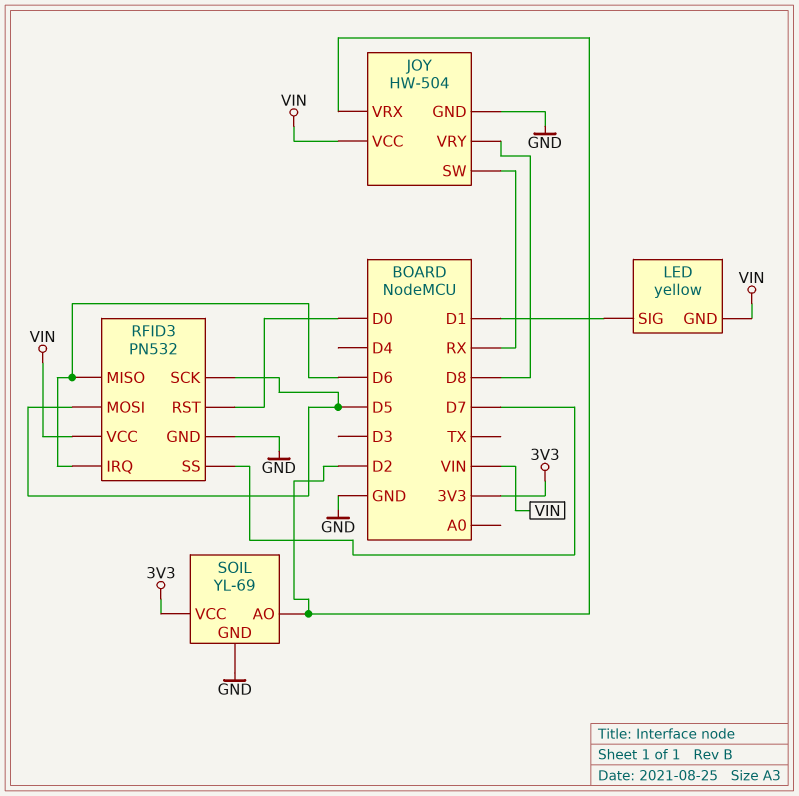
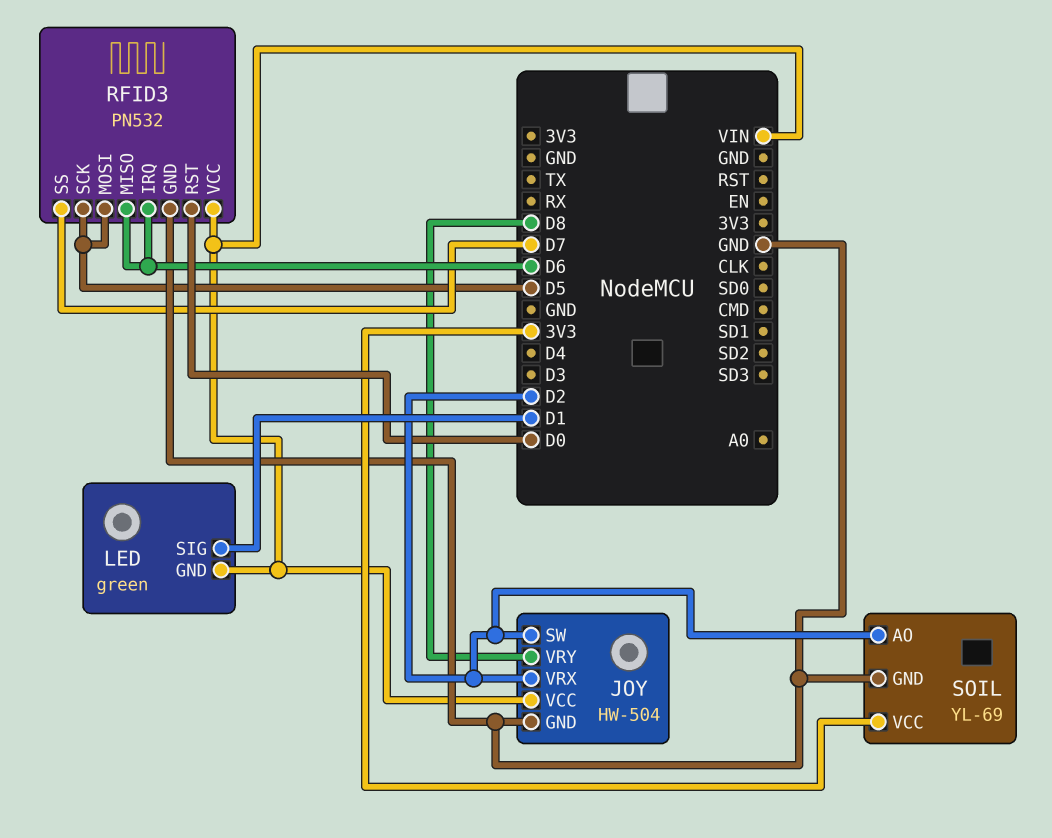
JOY pin SW: RX -> D2
LED: yellow -> green

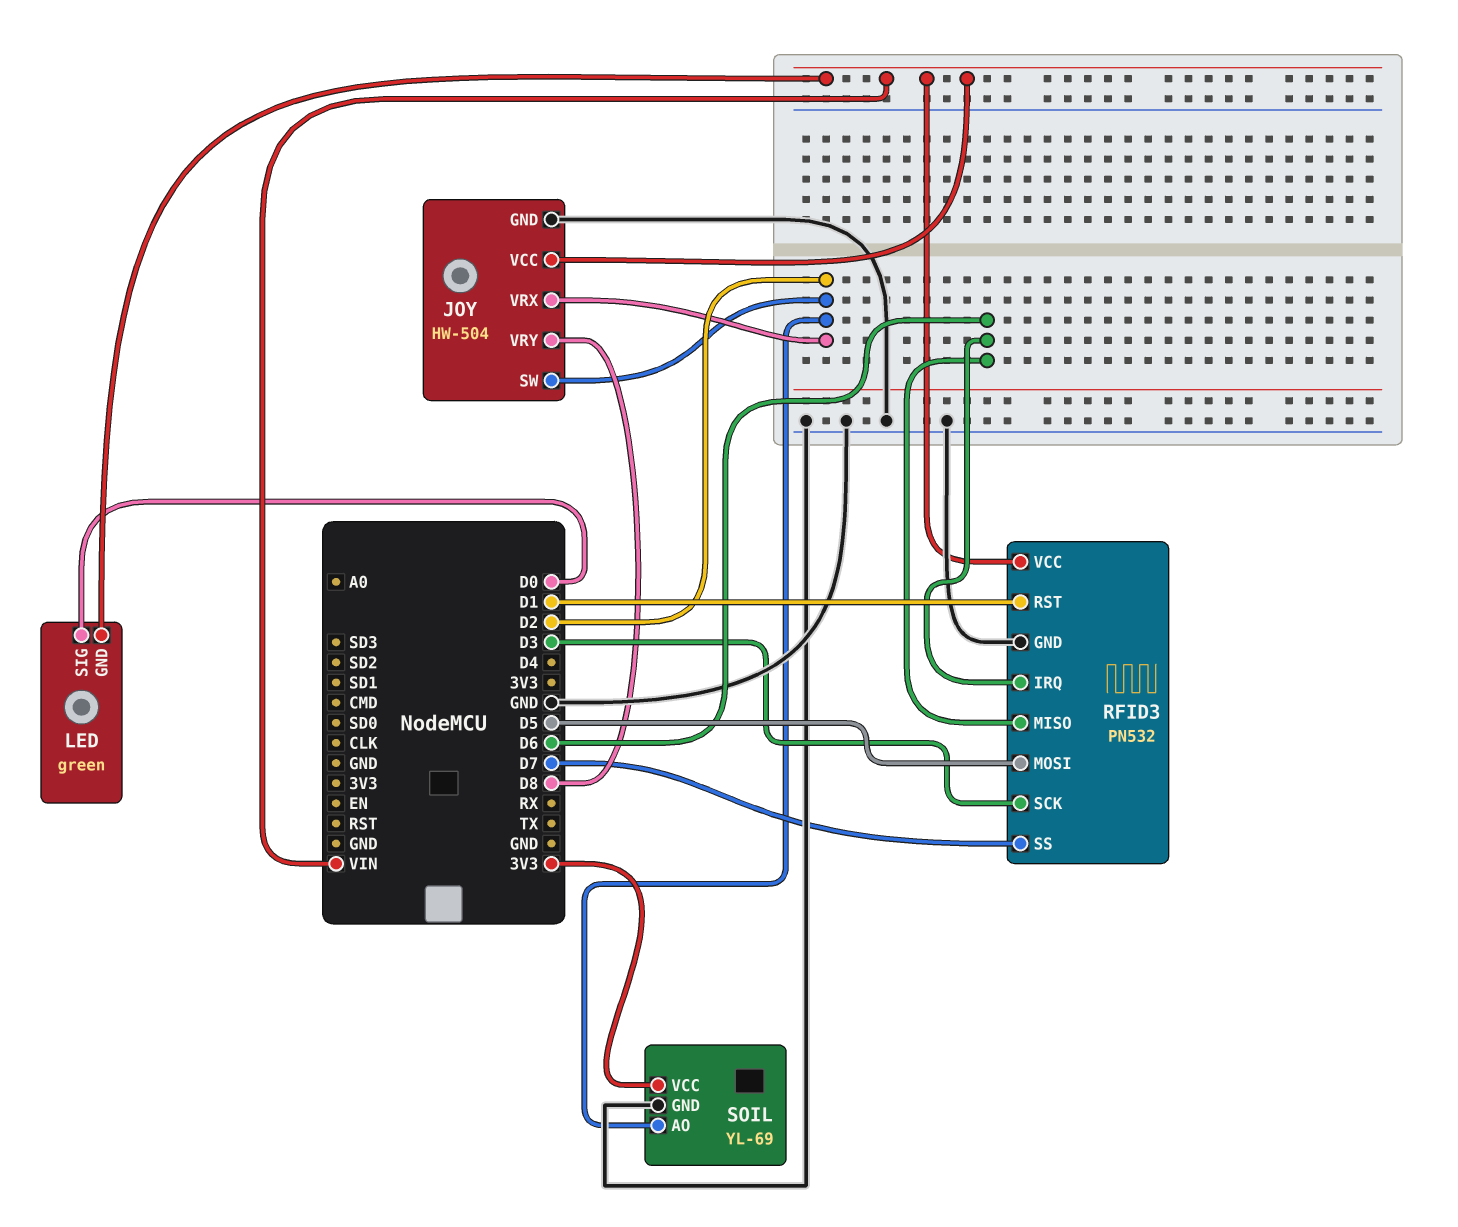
LED pin SIG: D1 -> D0
RFID3 pin RST: D0 -> D1
RFID3 pin SCK: D5 -> D3

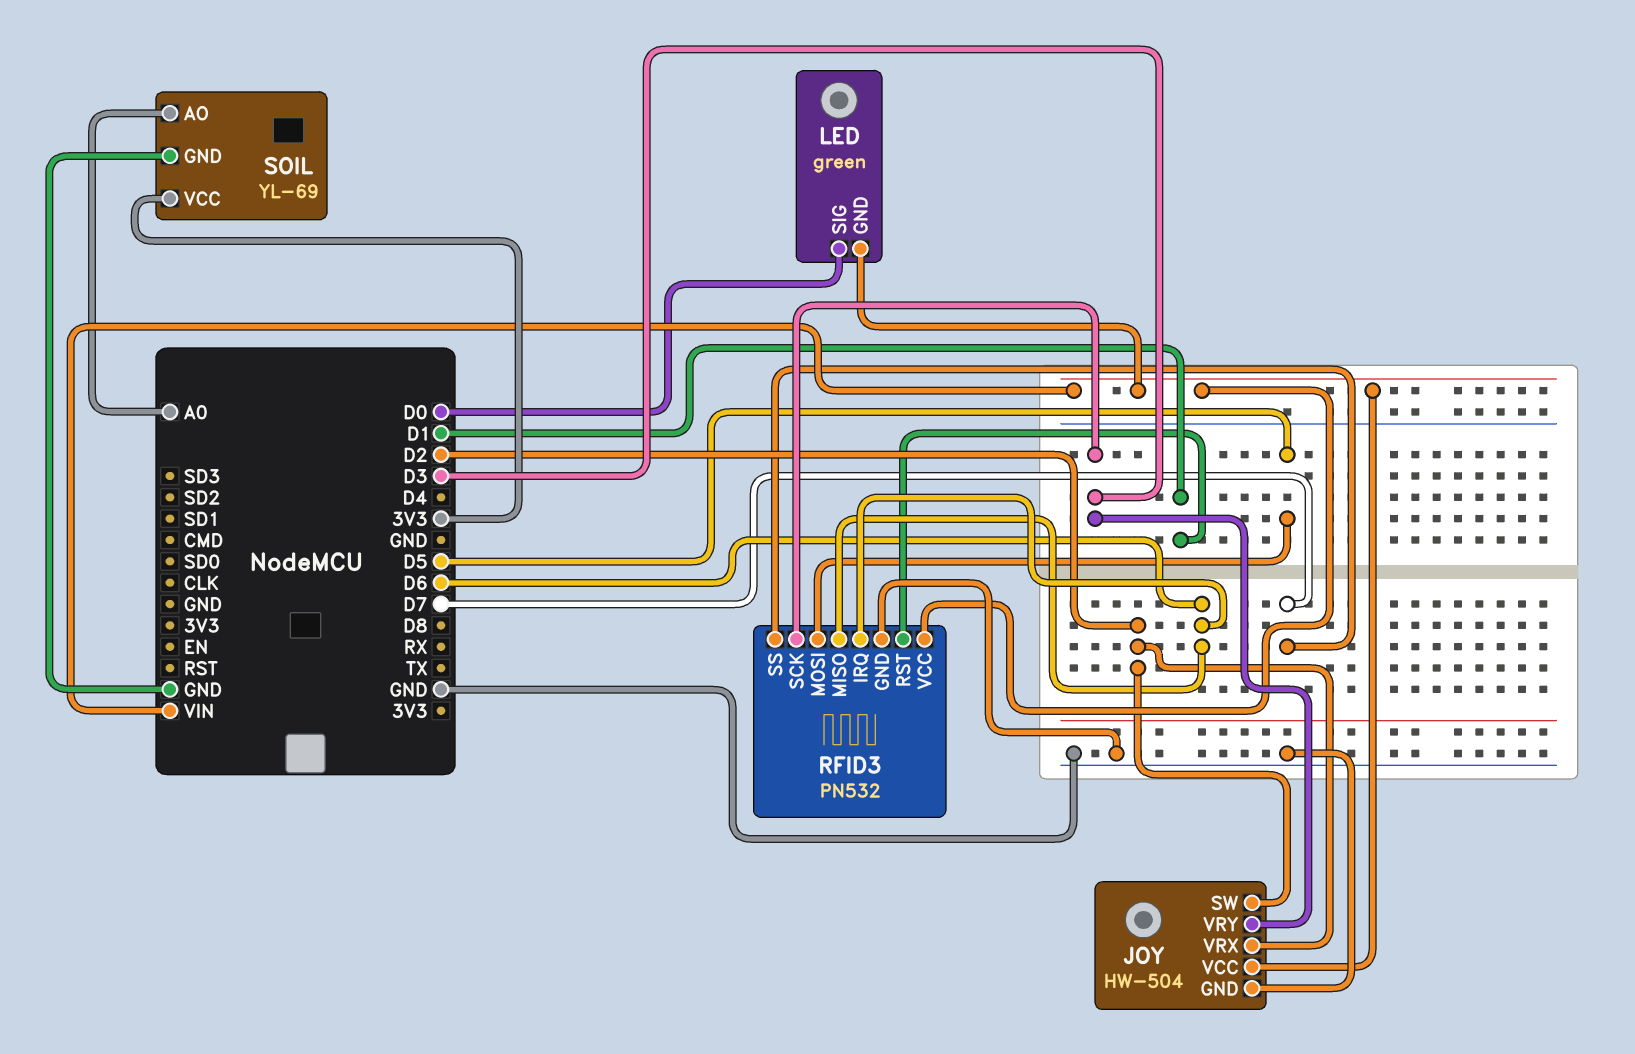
JOY pin VRY: D8 -> D3
SOIL pin AO: D2 -> A0

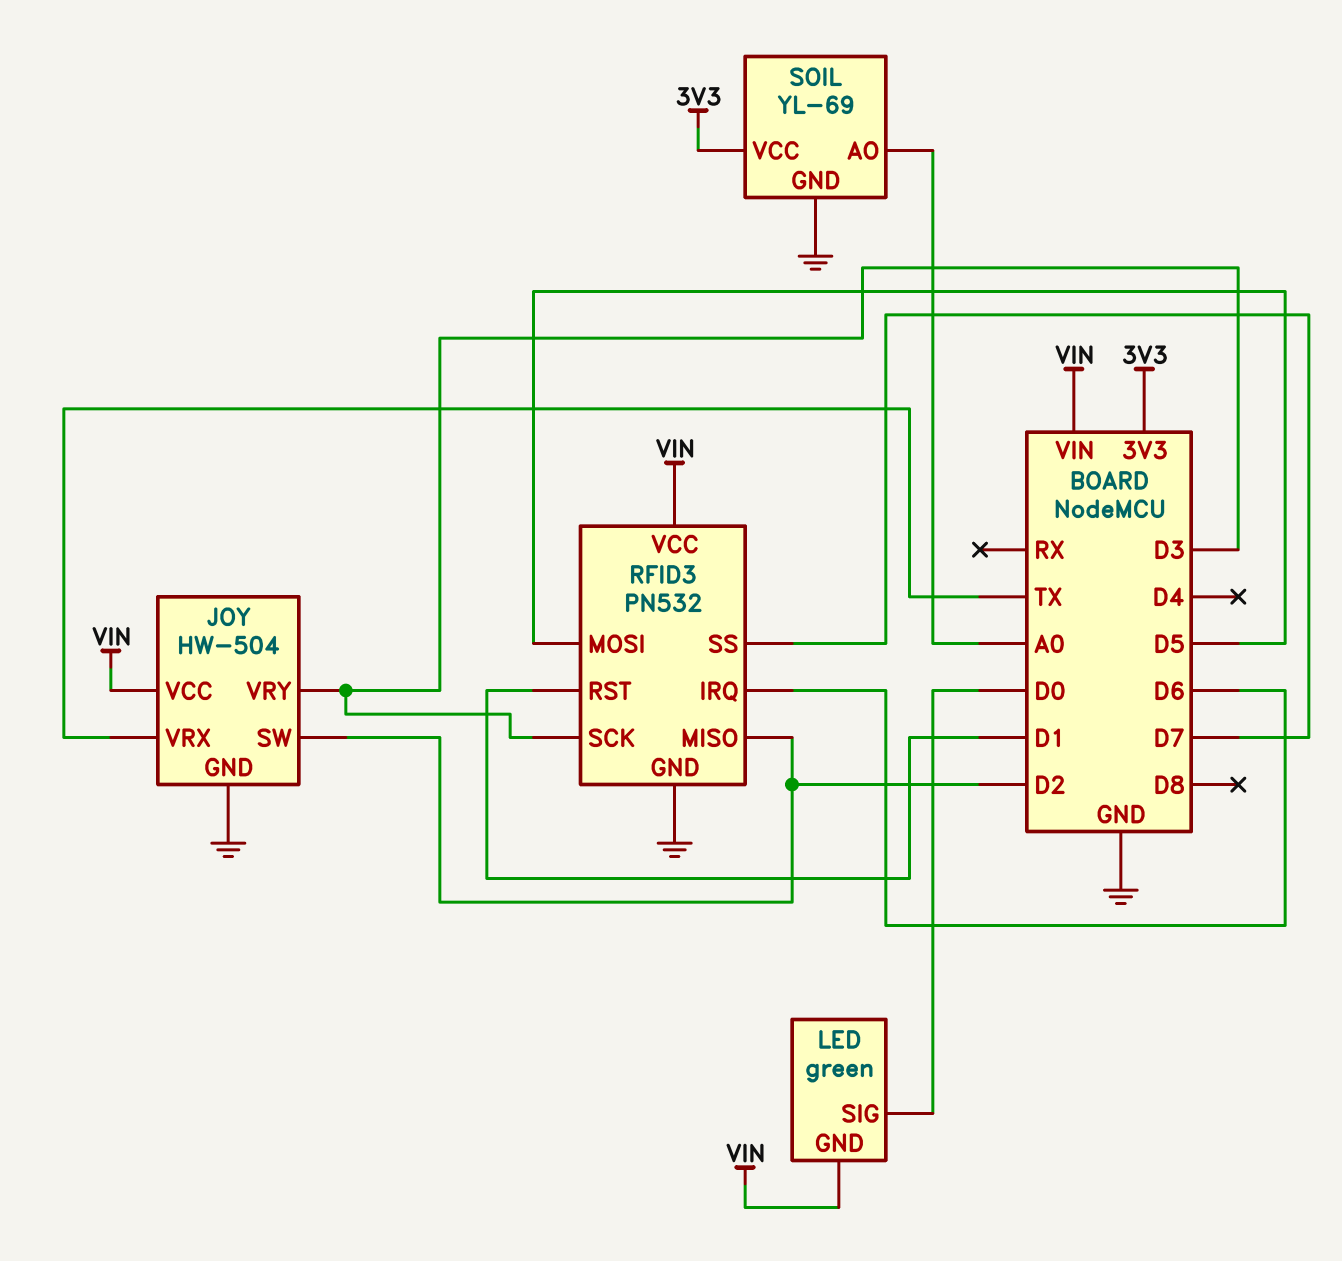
JOY pin VRX: D2 -> TX
RFID3 pin MISO: D6 -> D2

